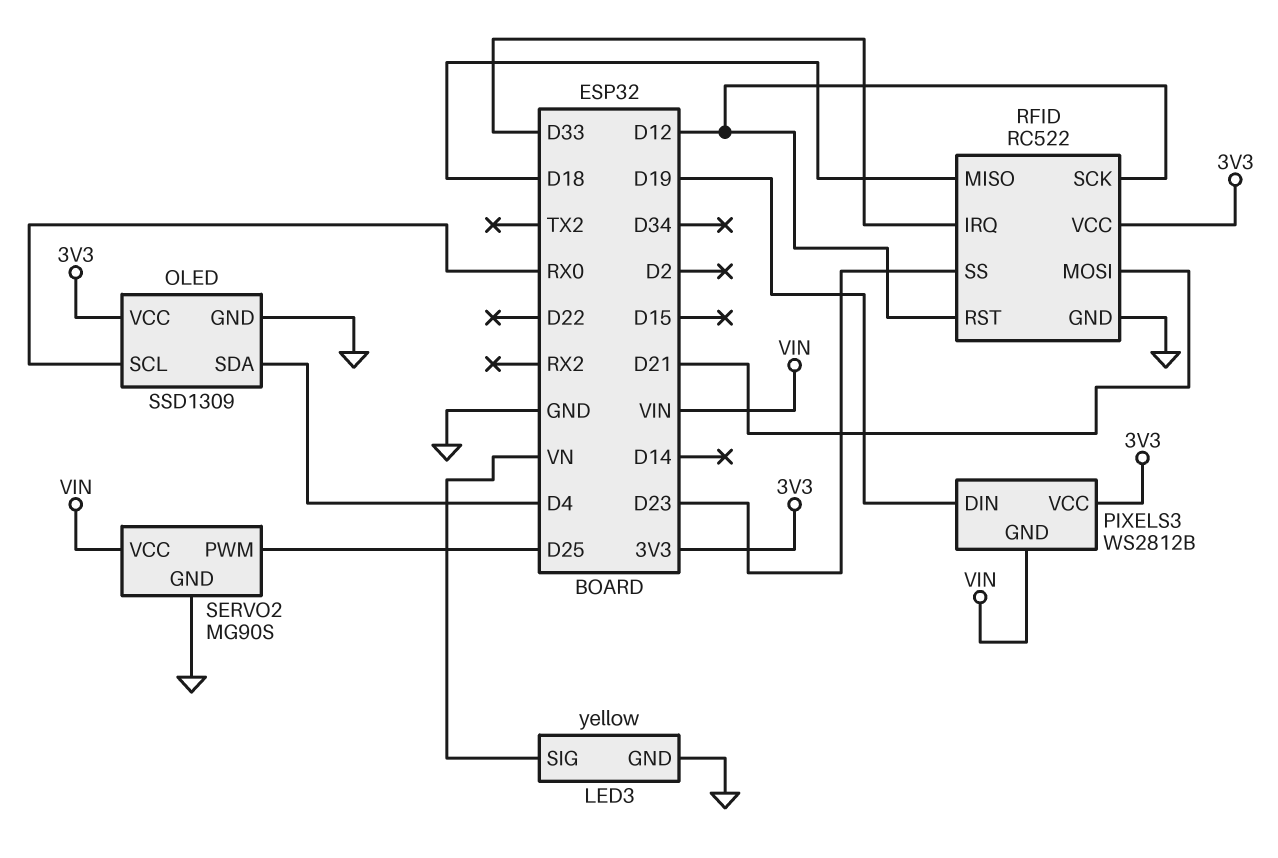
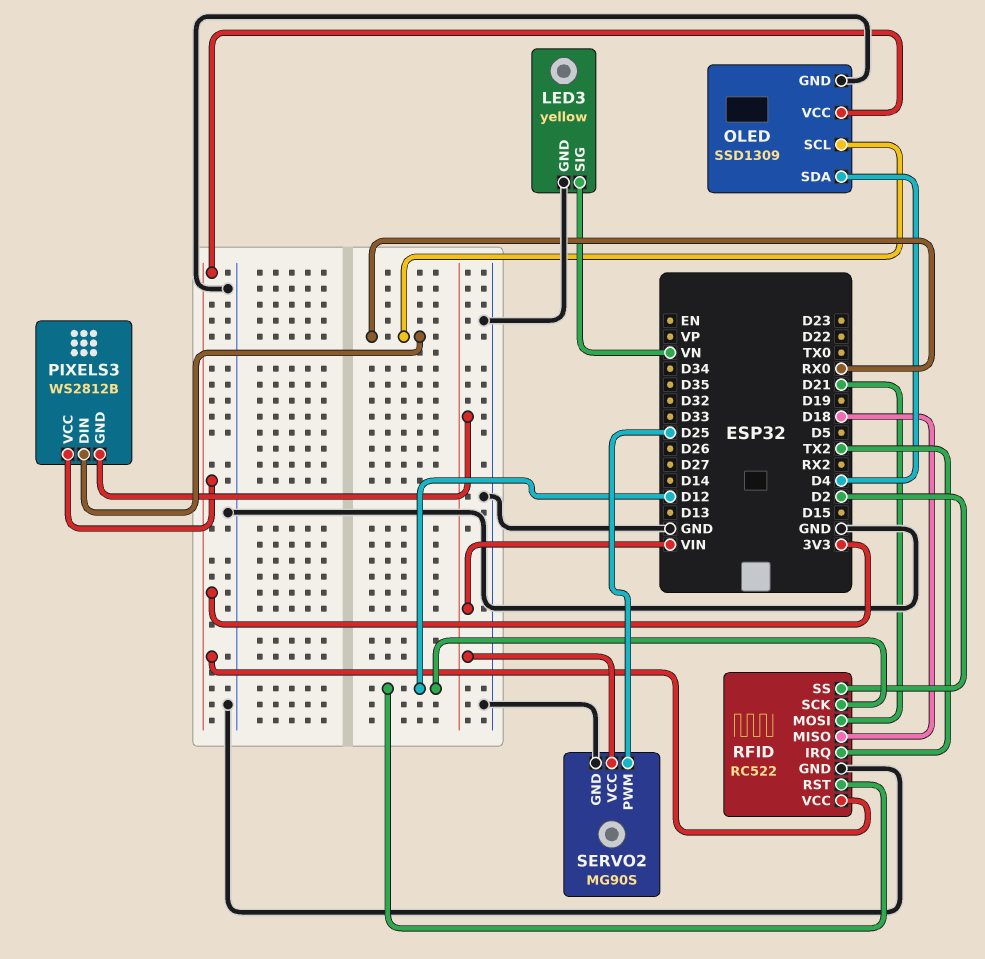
PIXELS3 pin DIN: D19 -> RX0
RFID pin IRQ: D33 -> TX2
RFID pin SS: D23 -> D2

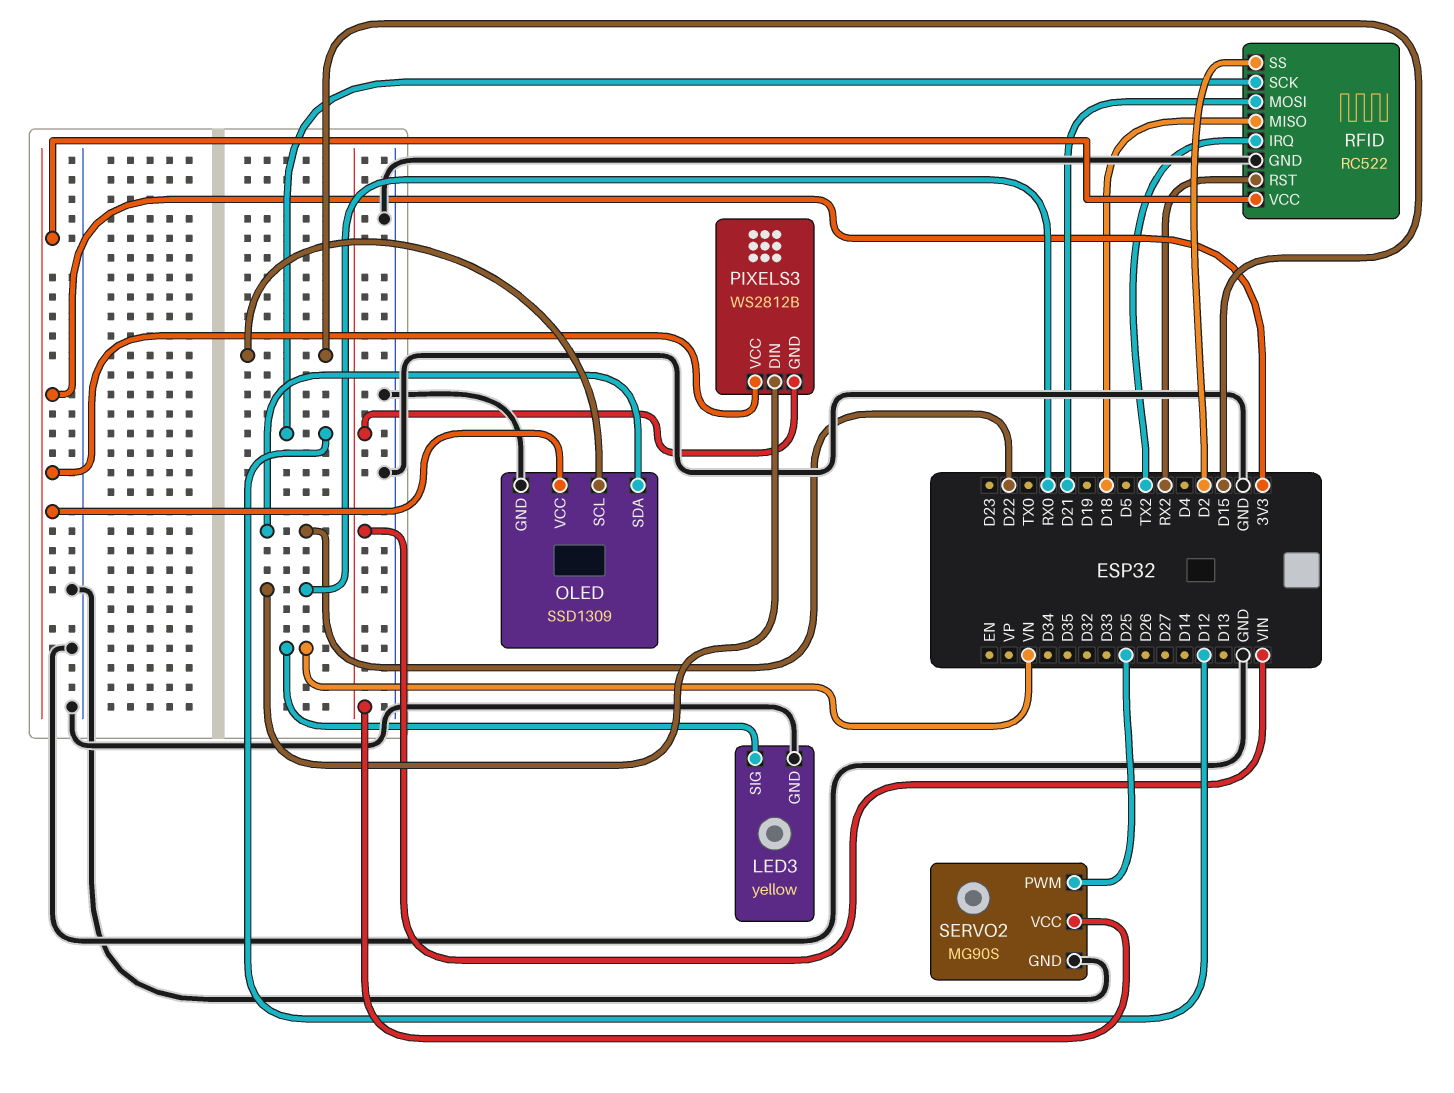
OLED pin SCL: RX0 -> D15
OLED pin SDA: D4 -> D22
RFID pin RST: D12 -> RX2

